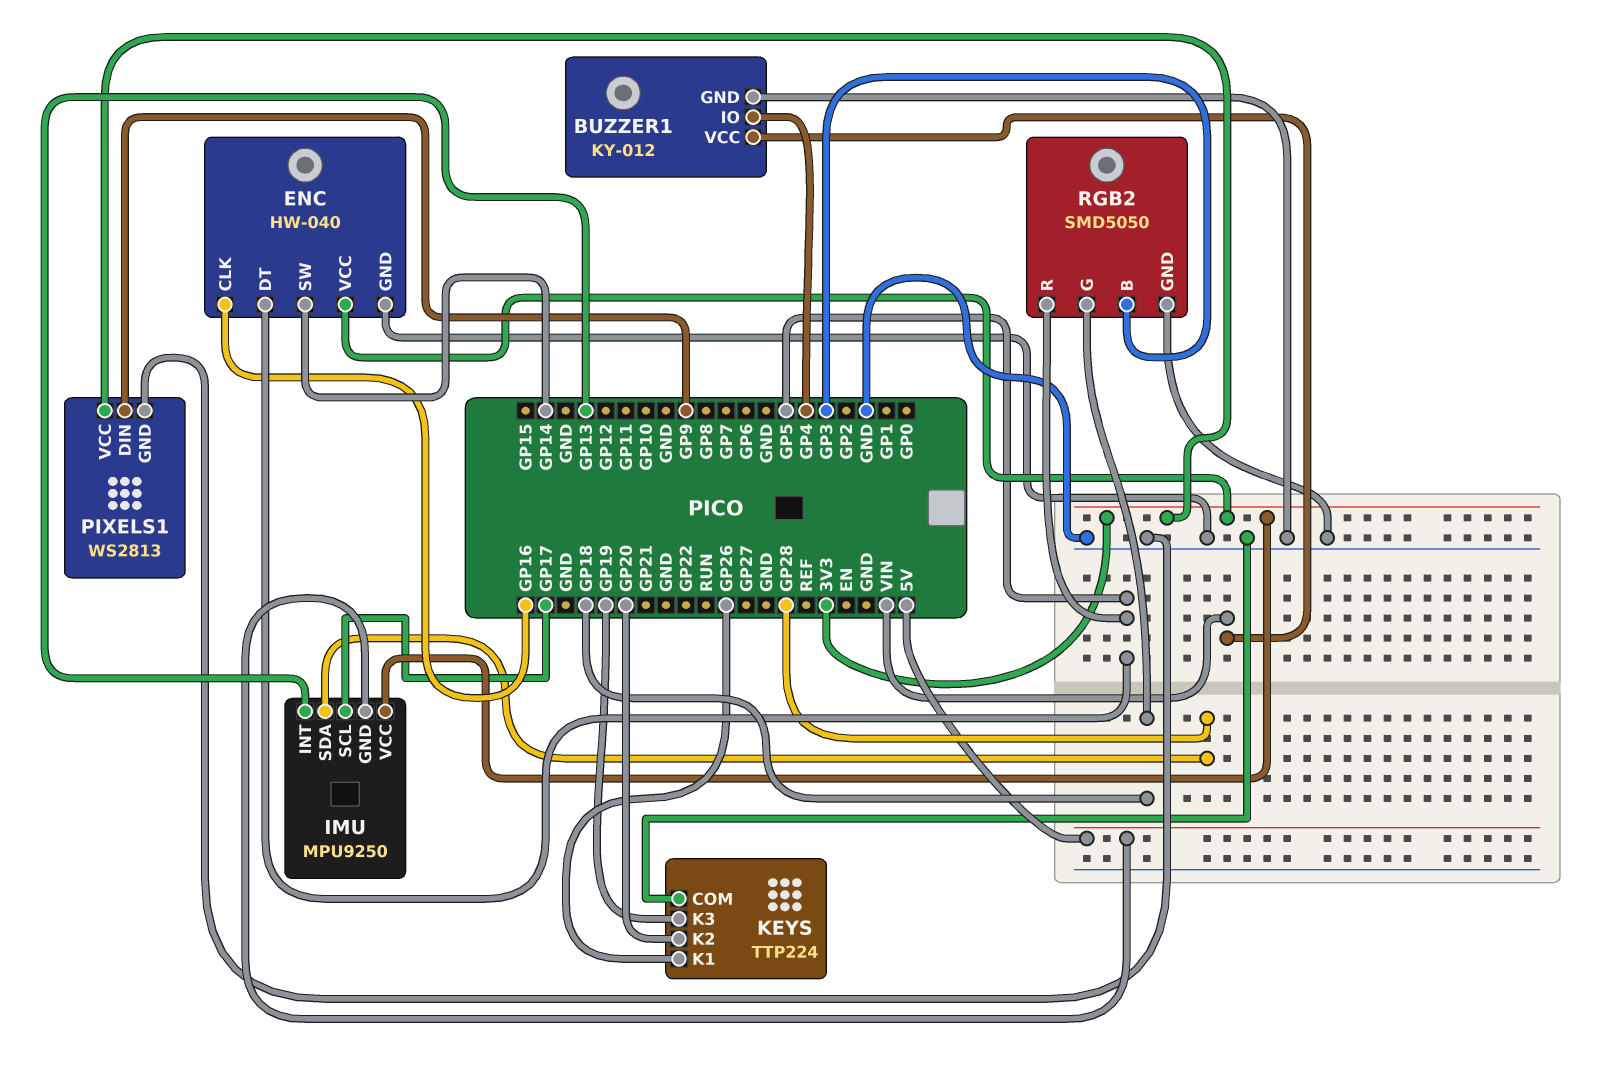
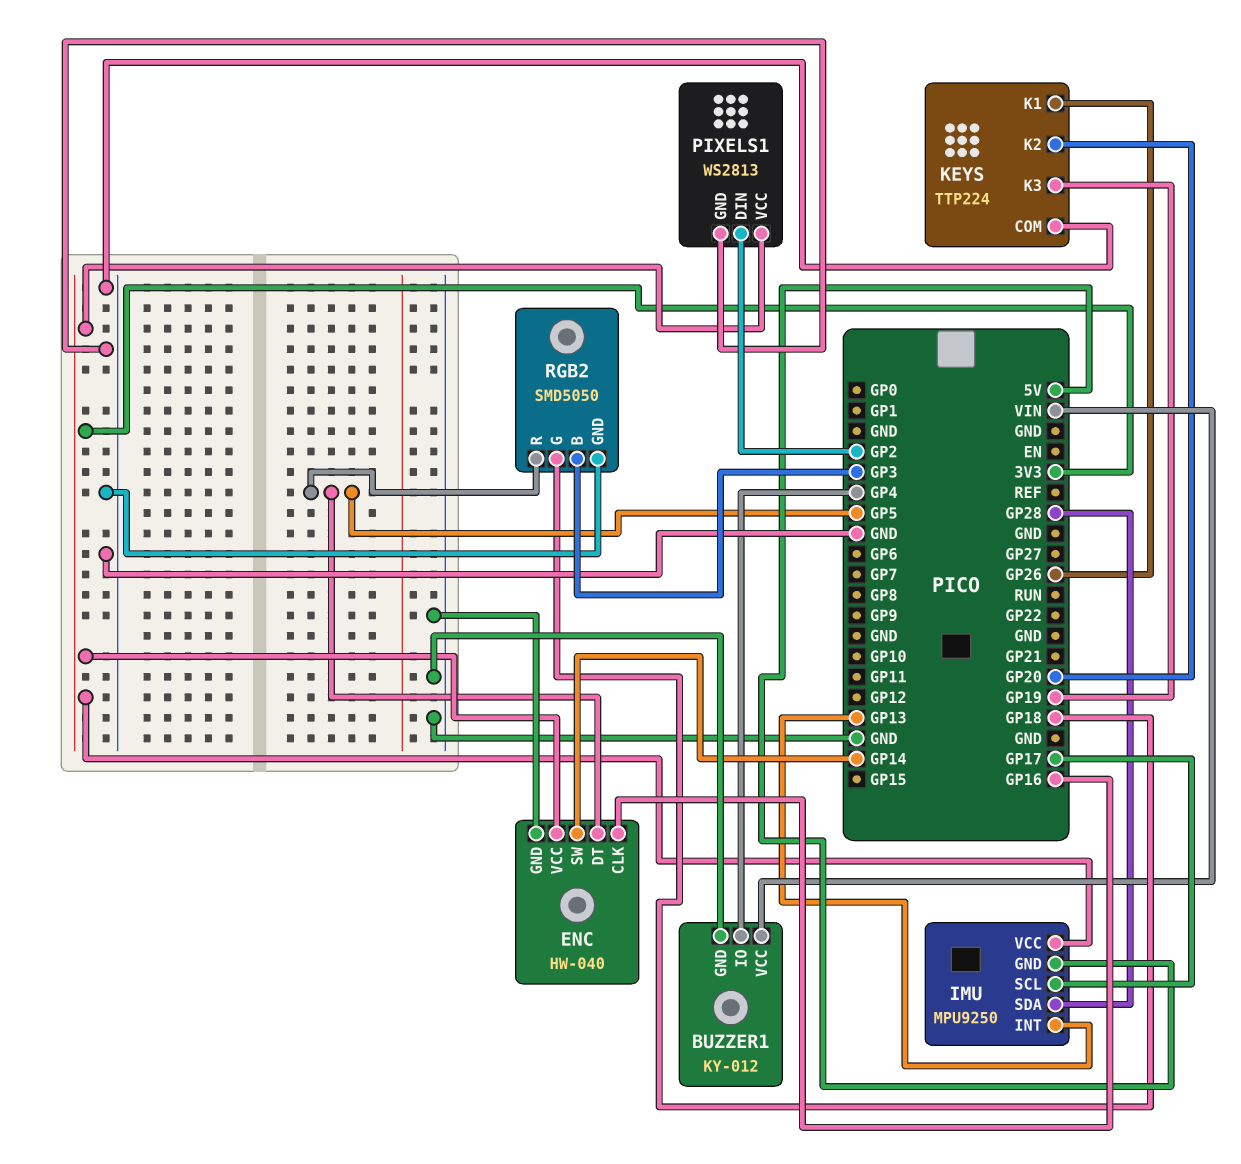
PIXELS1 pin DIN: GP9 -> GP2

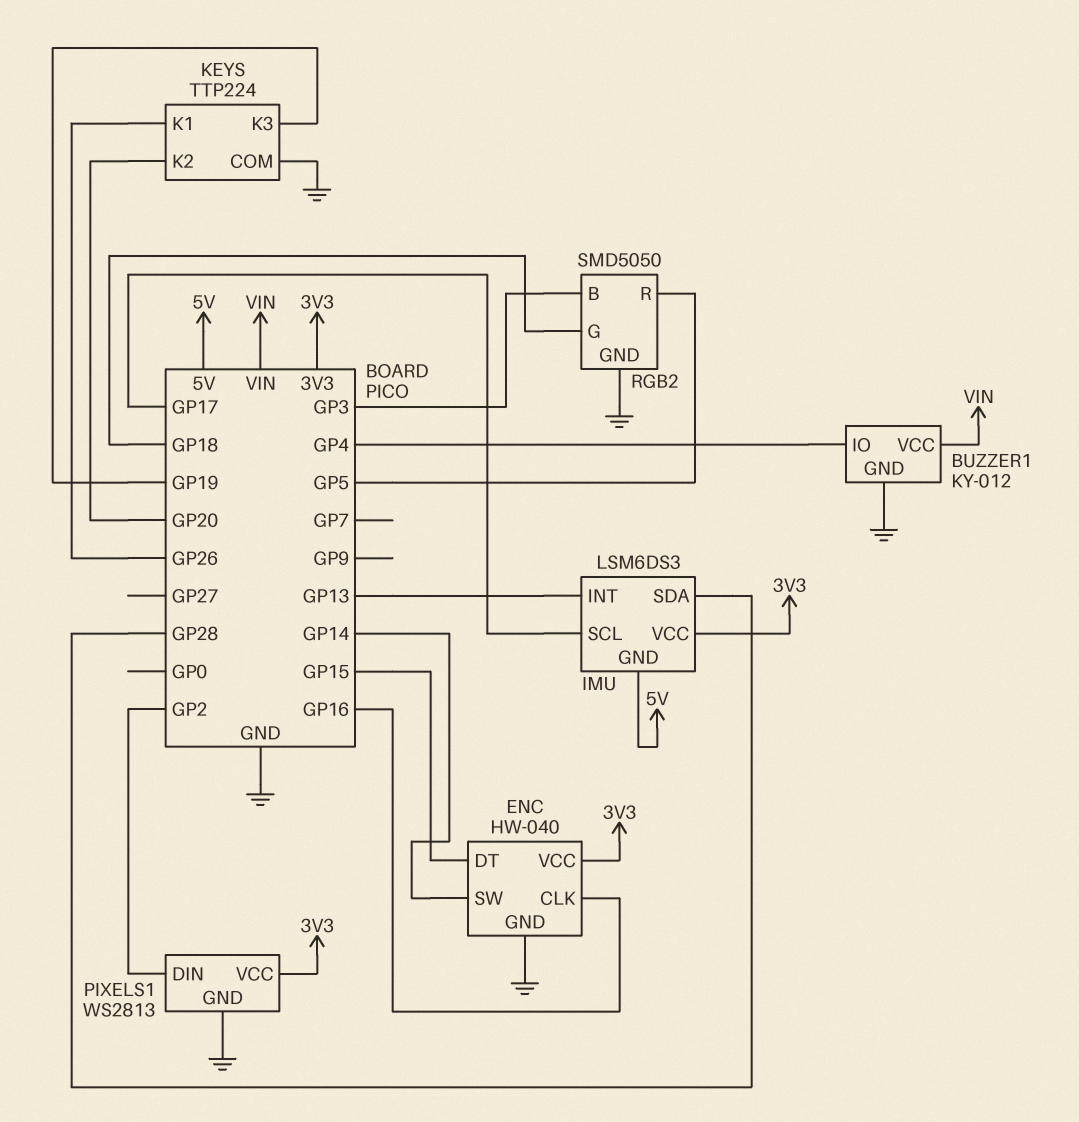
ENC pin DT: GP5 -> GP15
IMU: MPU9250 -> LSM6DS3

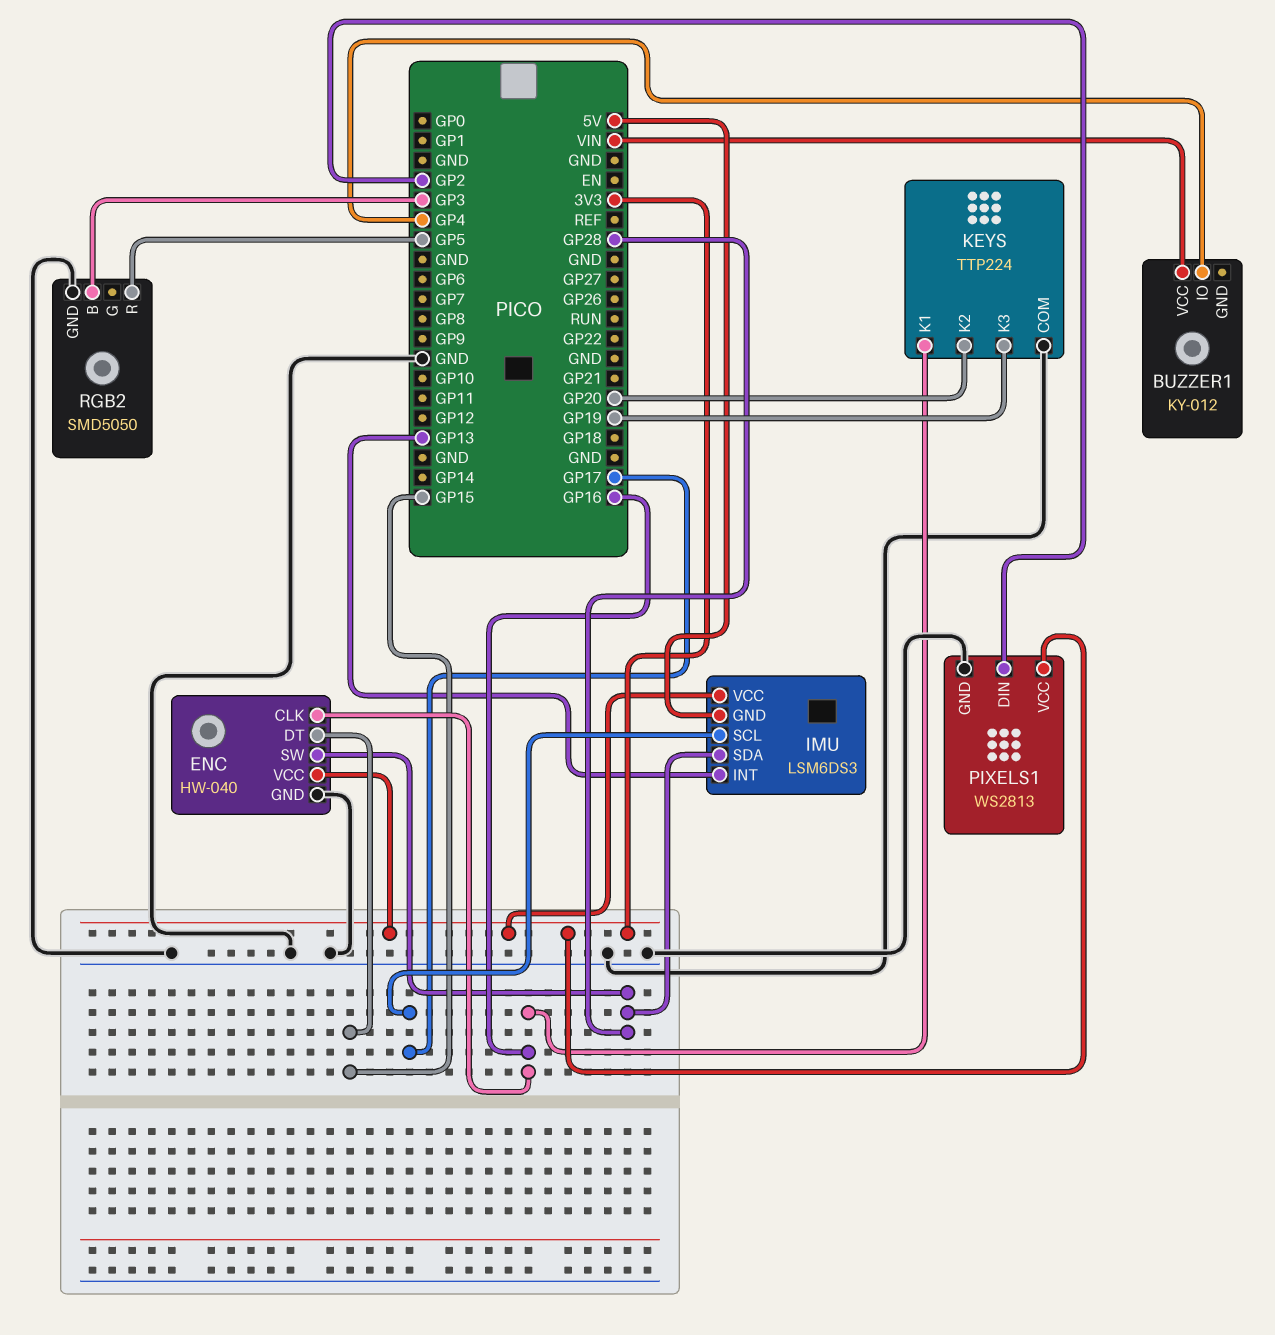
BUZZER1 pin GND: GND -> none
ENC pin SW: GP14 -> GP28
KEYS pin K1: GP26 -> GP16
RGB2 pin G: GP18 -> none

